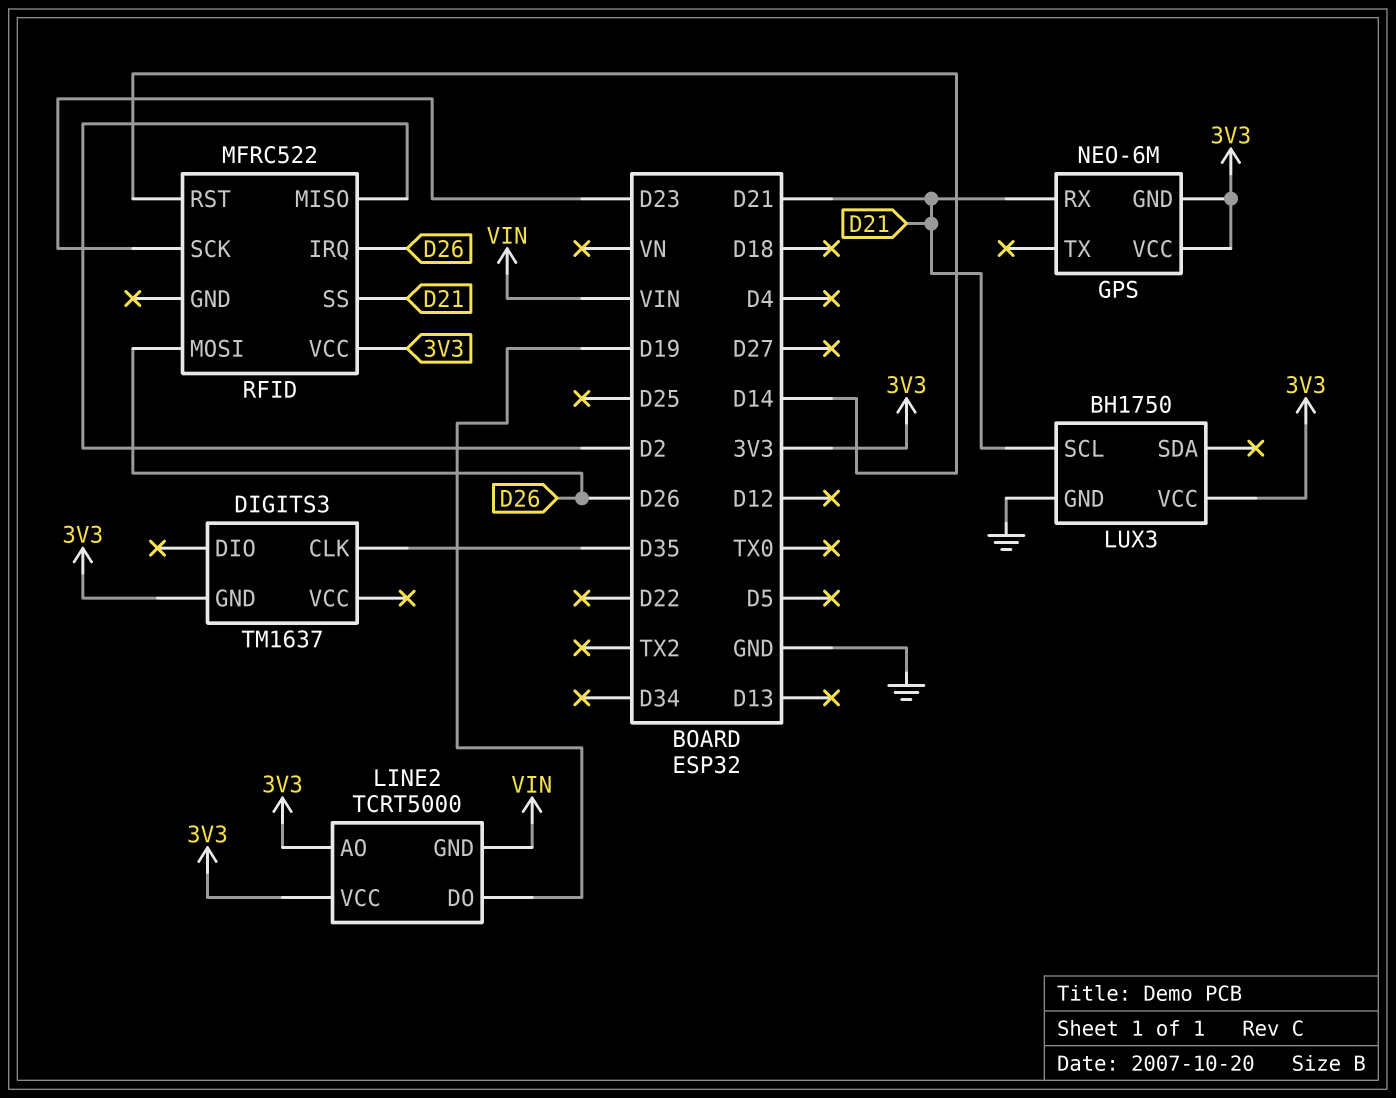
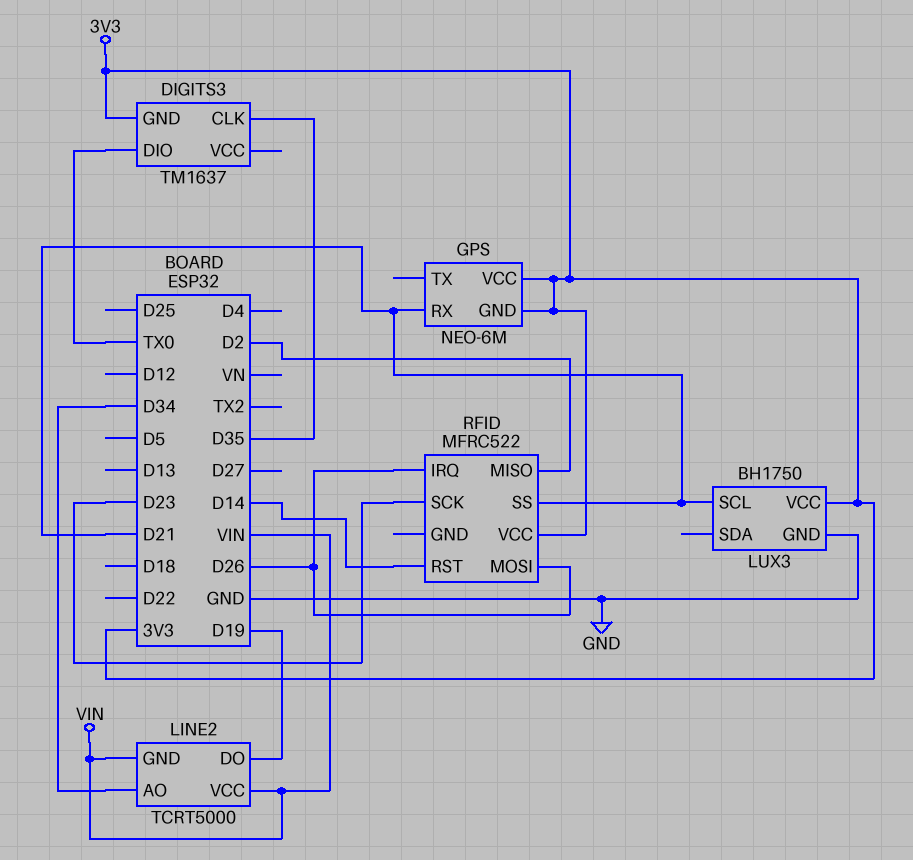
DIGITS3 pin DIO: none -> TX0
LINE2 pin AO: 3V3 -> D34
LINE2 pin VCC: 3V3 -> VIN

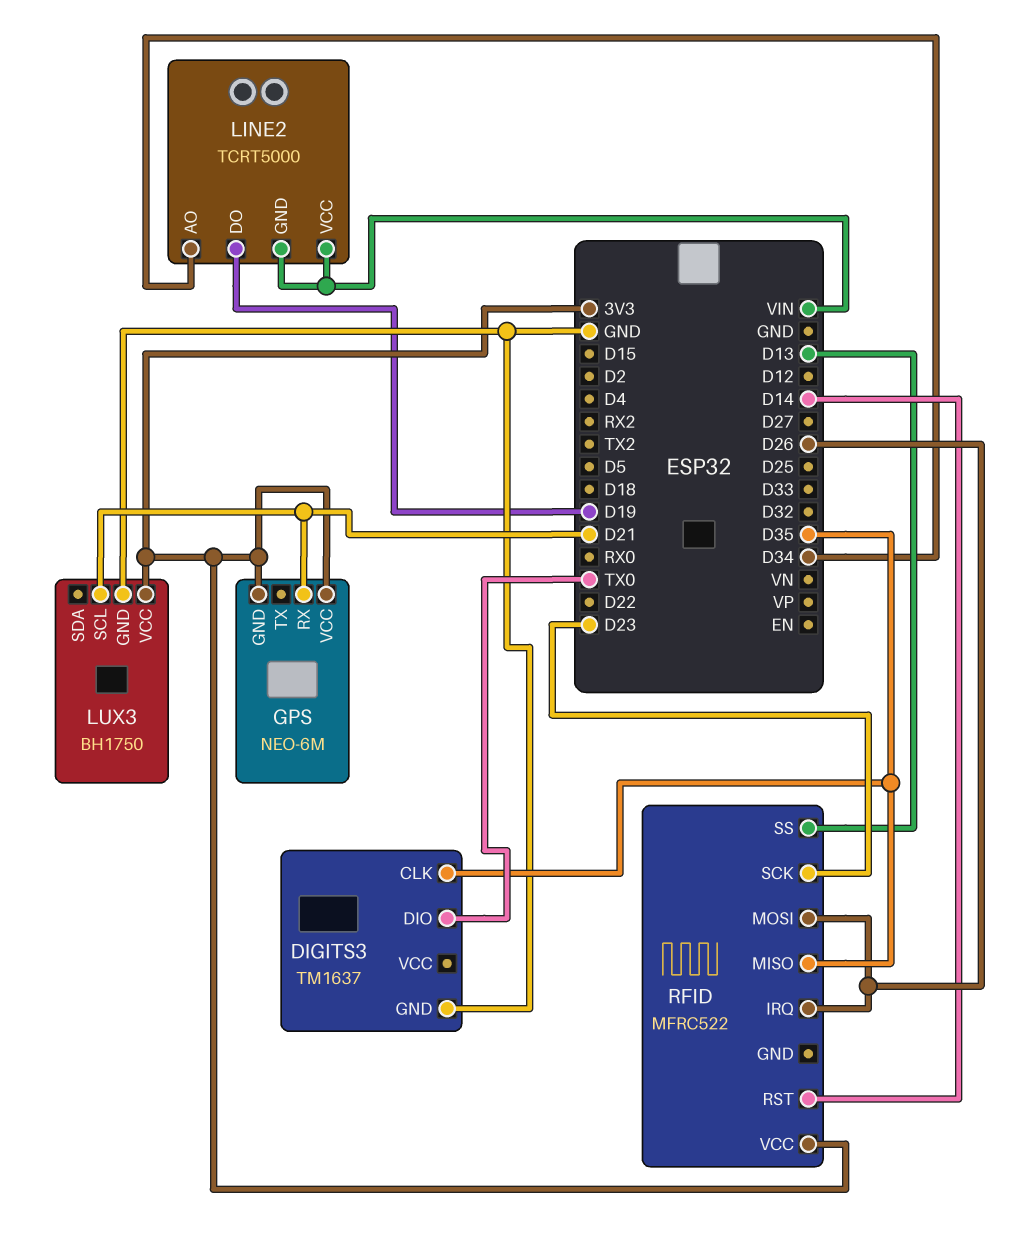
DIGITS3 pin GND: 3V3 -> GND
RFID pin MISO: D2 -> D35
RFID pin SS: D21 -> D13

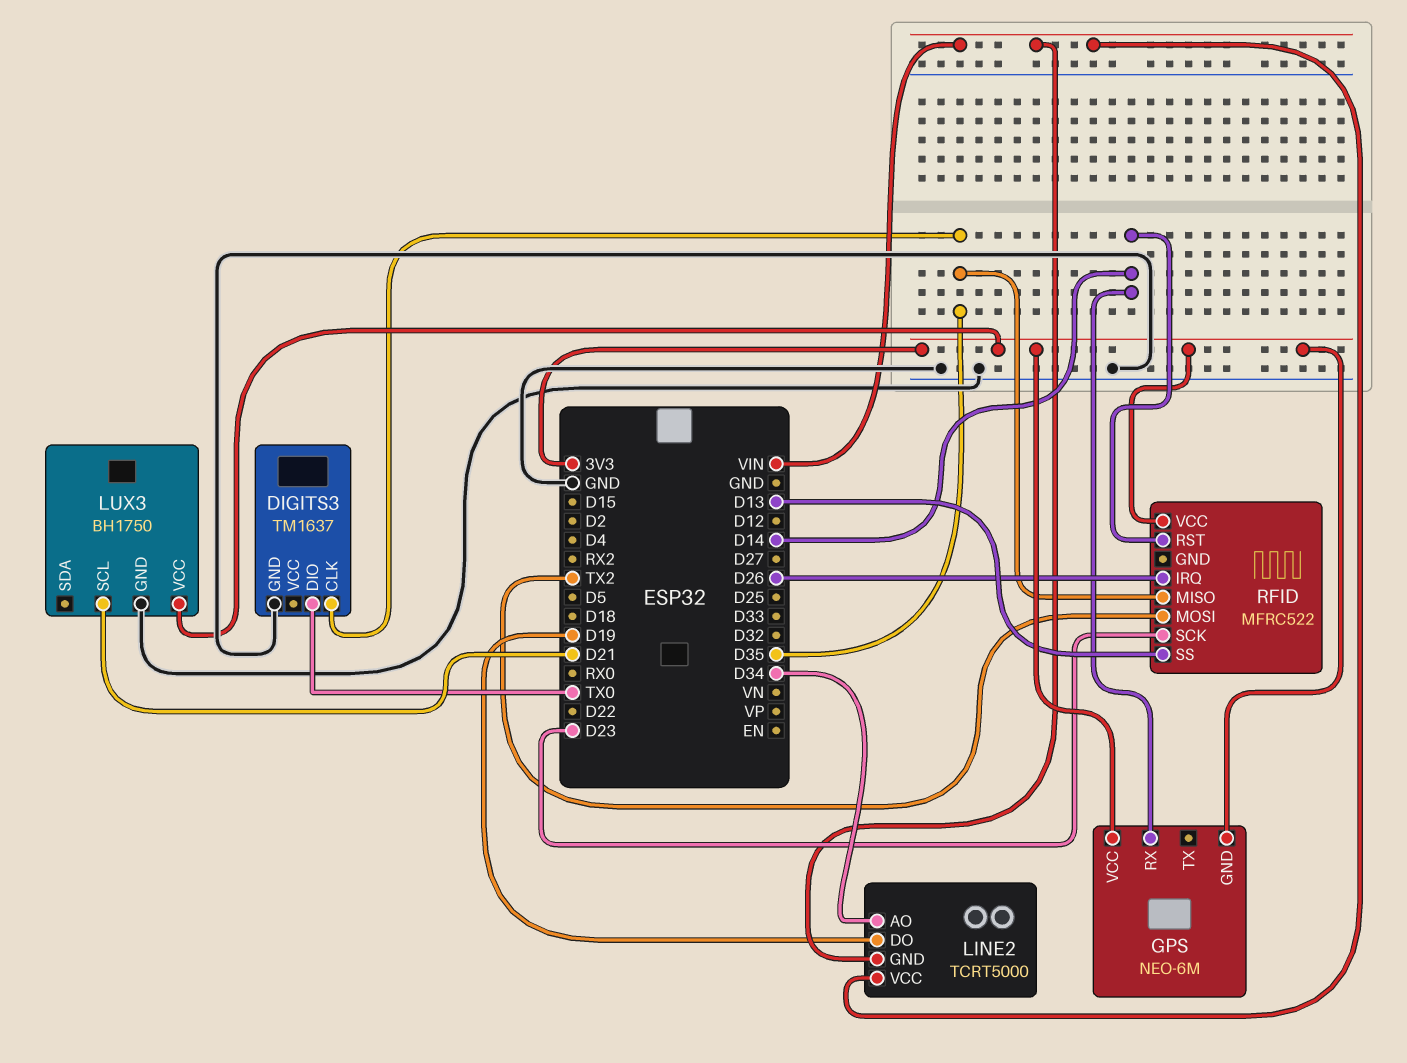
GPS pin RX: D21 -> D14
RFID pin MOSI: D26 -> TX2

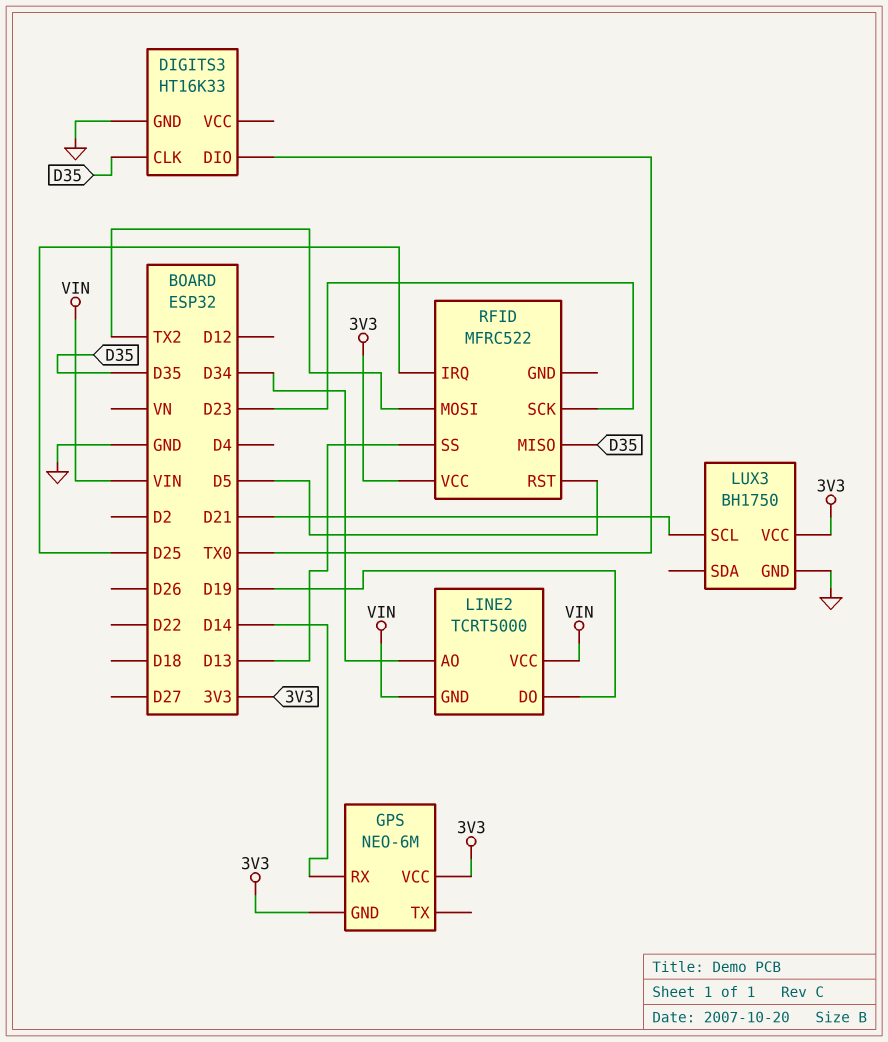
DIGITS3: TM1637 -> HT16K33
RFID pin IRQ: D26 -> D25
RFID pin RST: D14 -> D5

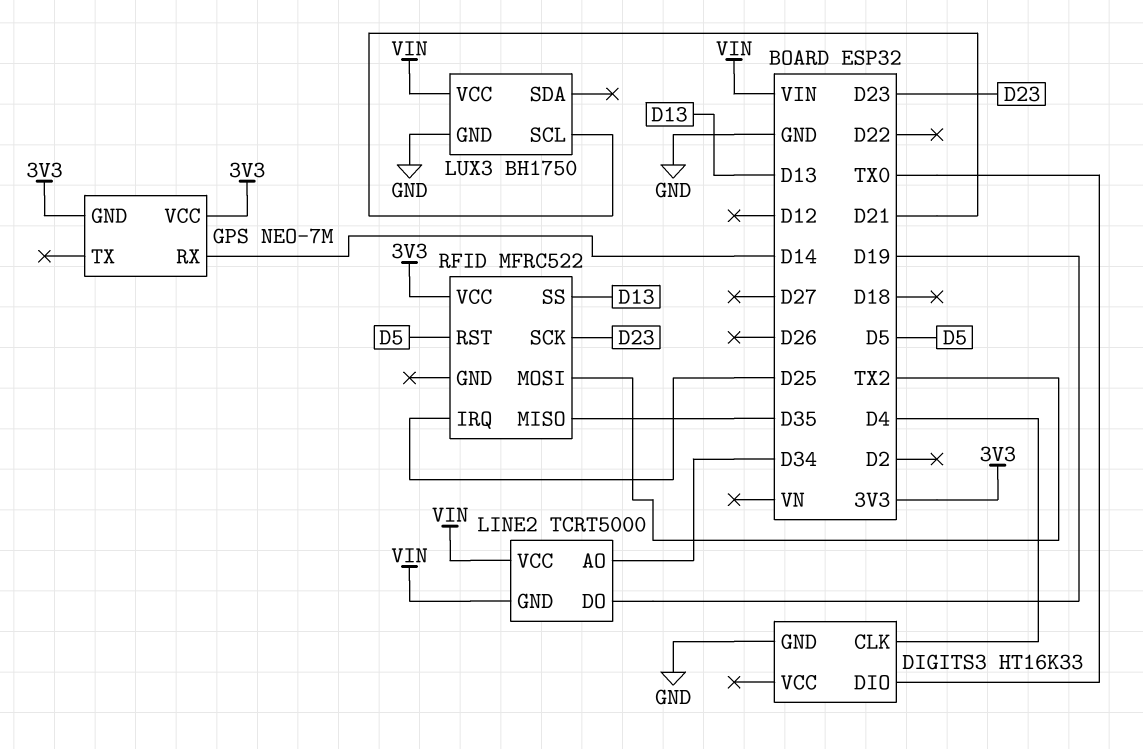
DIGITS3 pin CLK: D35 -> D4
GPS: NEO-6M -> NEO-7M
LUX3 pin VCC: 3V3 -> VIN

